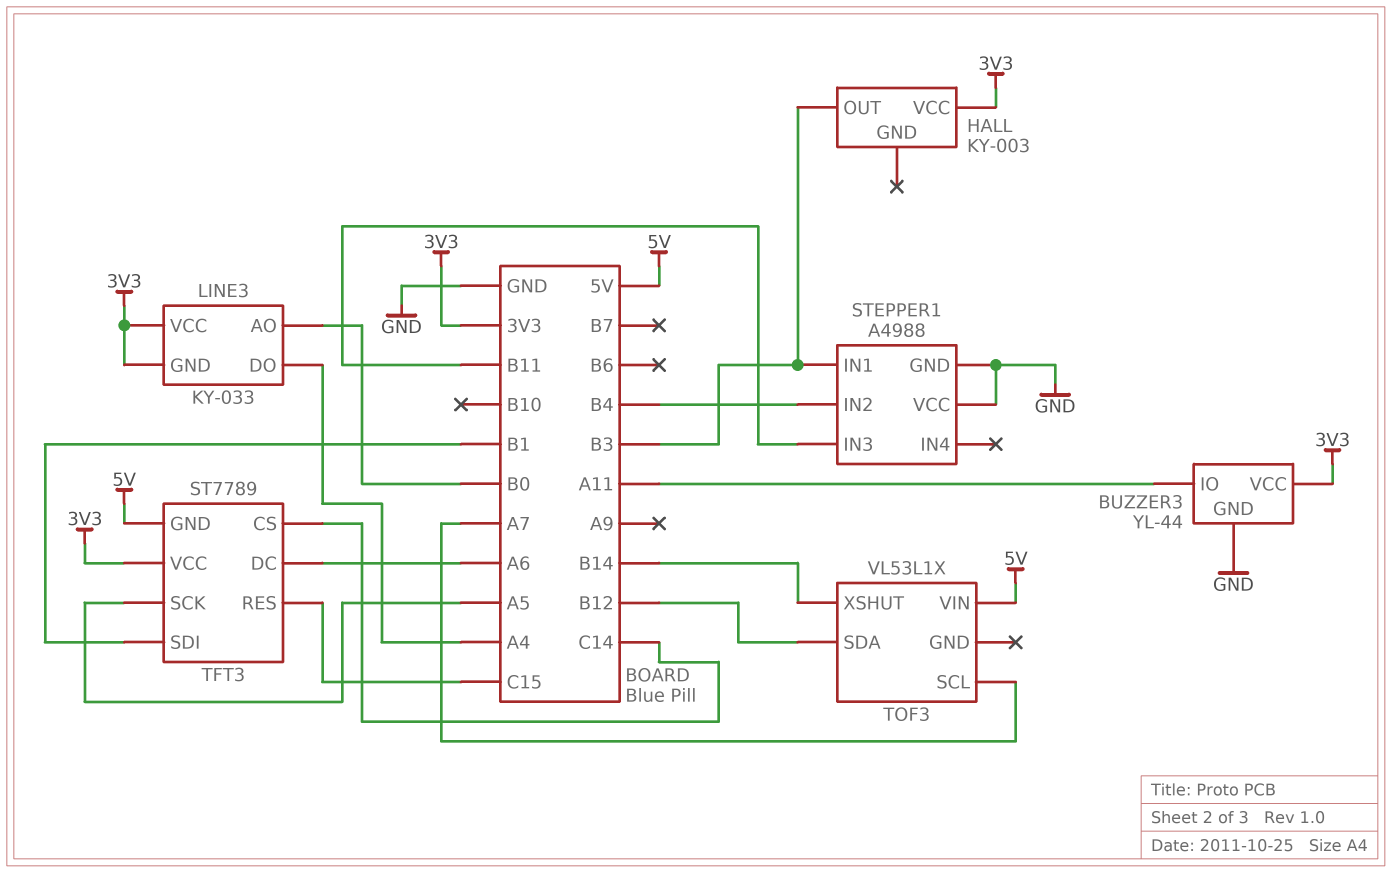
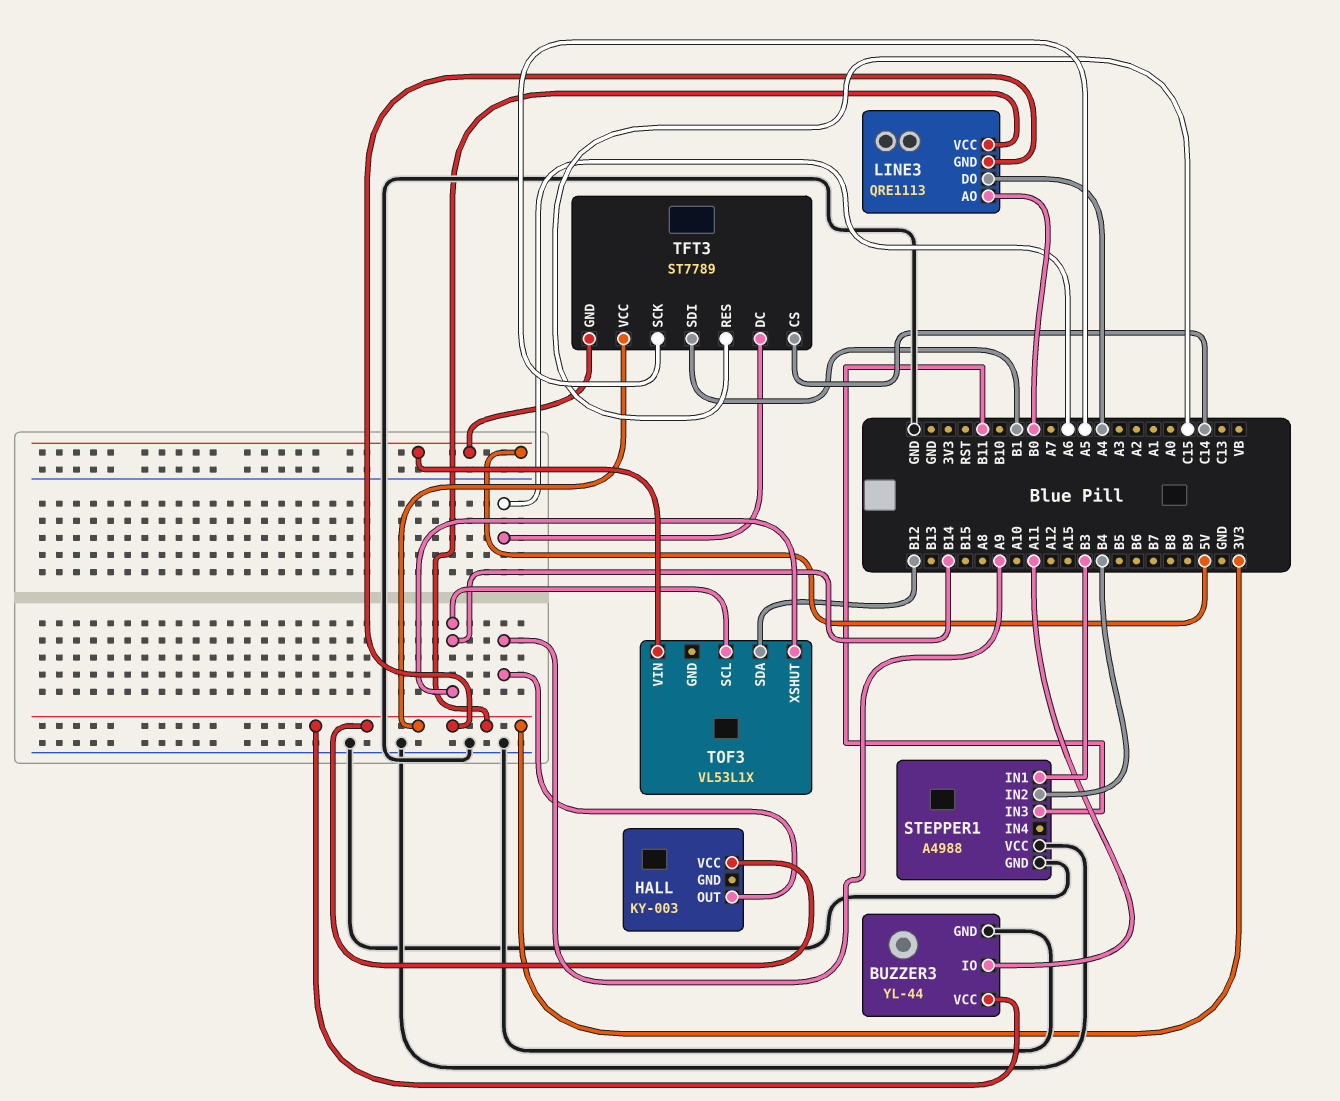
HALL pin OUT: B3 -> A9
LINE3: KY-033 -> QRE1113
TOF3 pin SCL: A7 -> B14

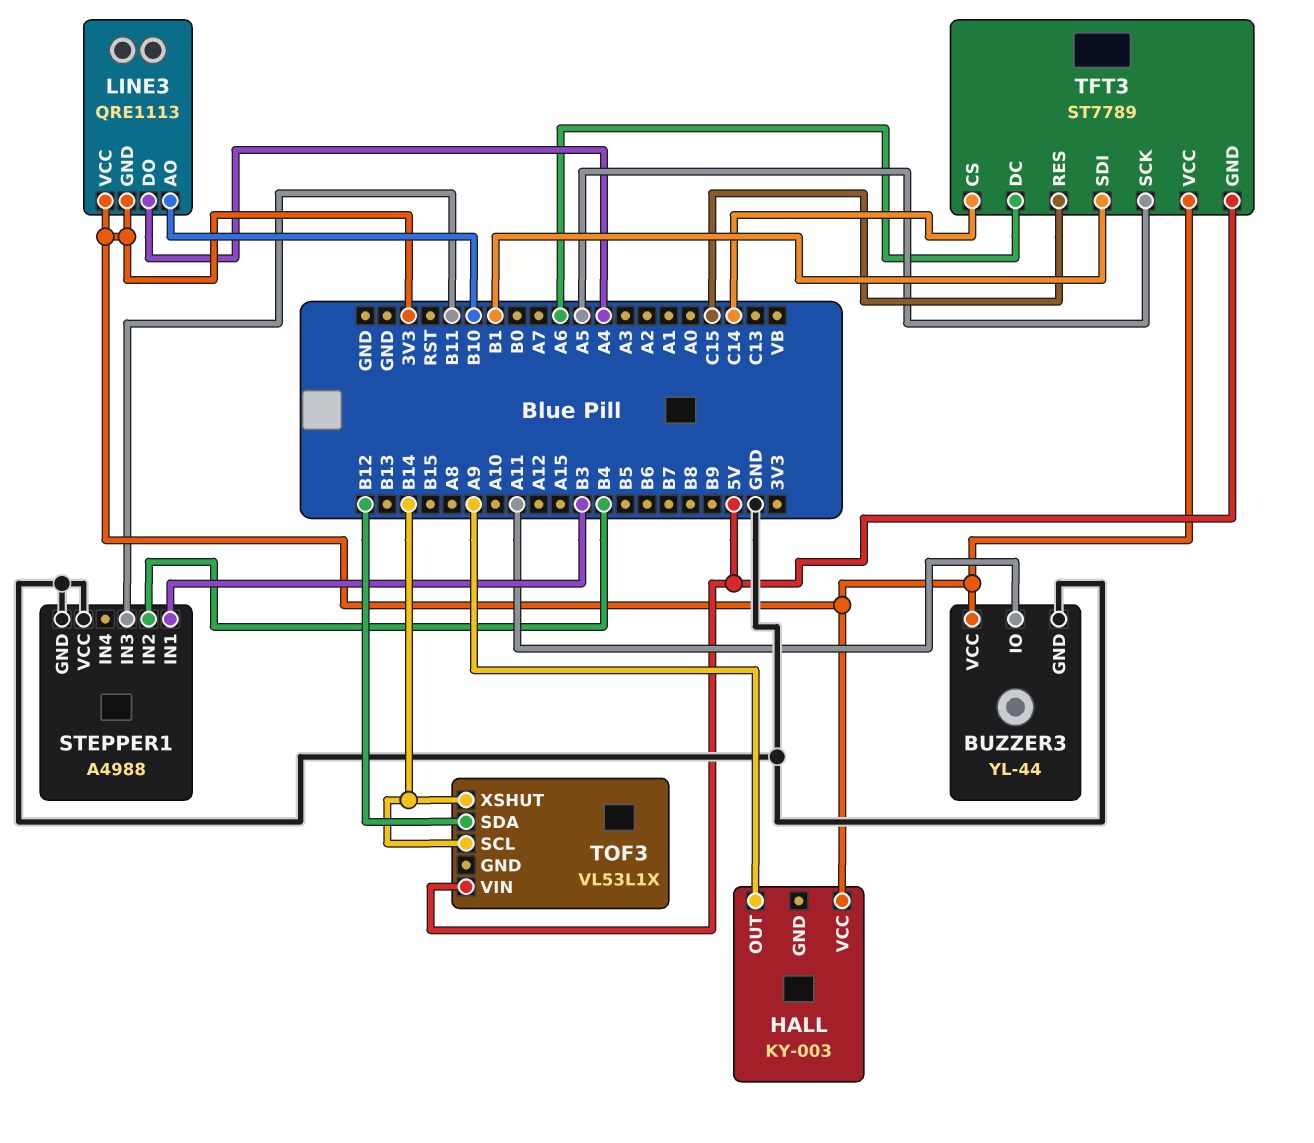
LINE3 pin AO: B0 -> B10

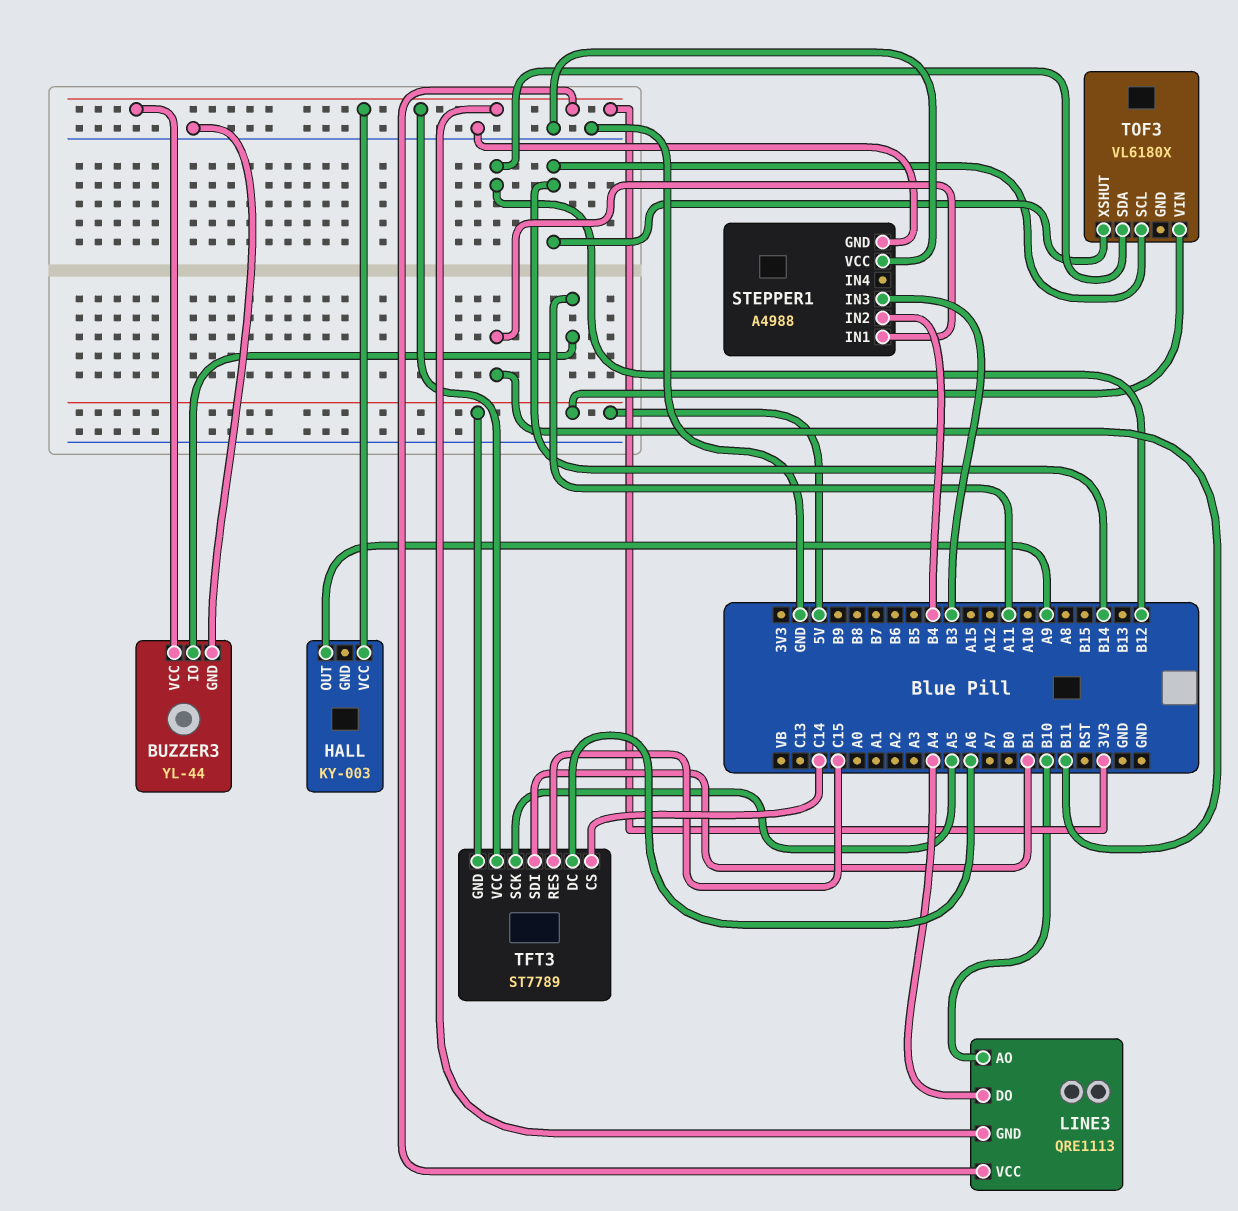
STEPPER1 pin IN1: B3 -> B11
STEPPER1 pin IN3: B11 -> B3
TOF3: VL53L1X -> VL6180X

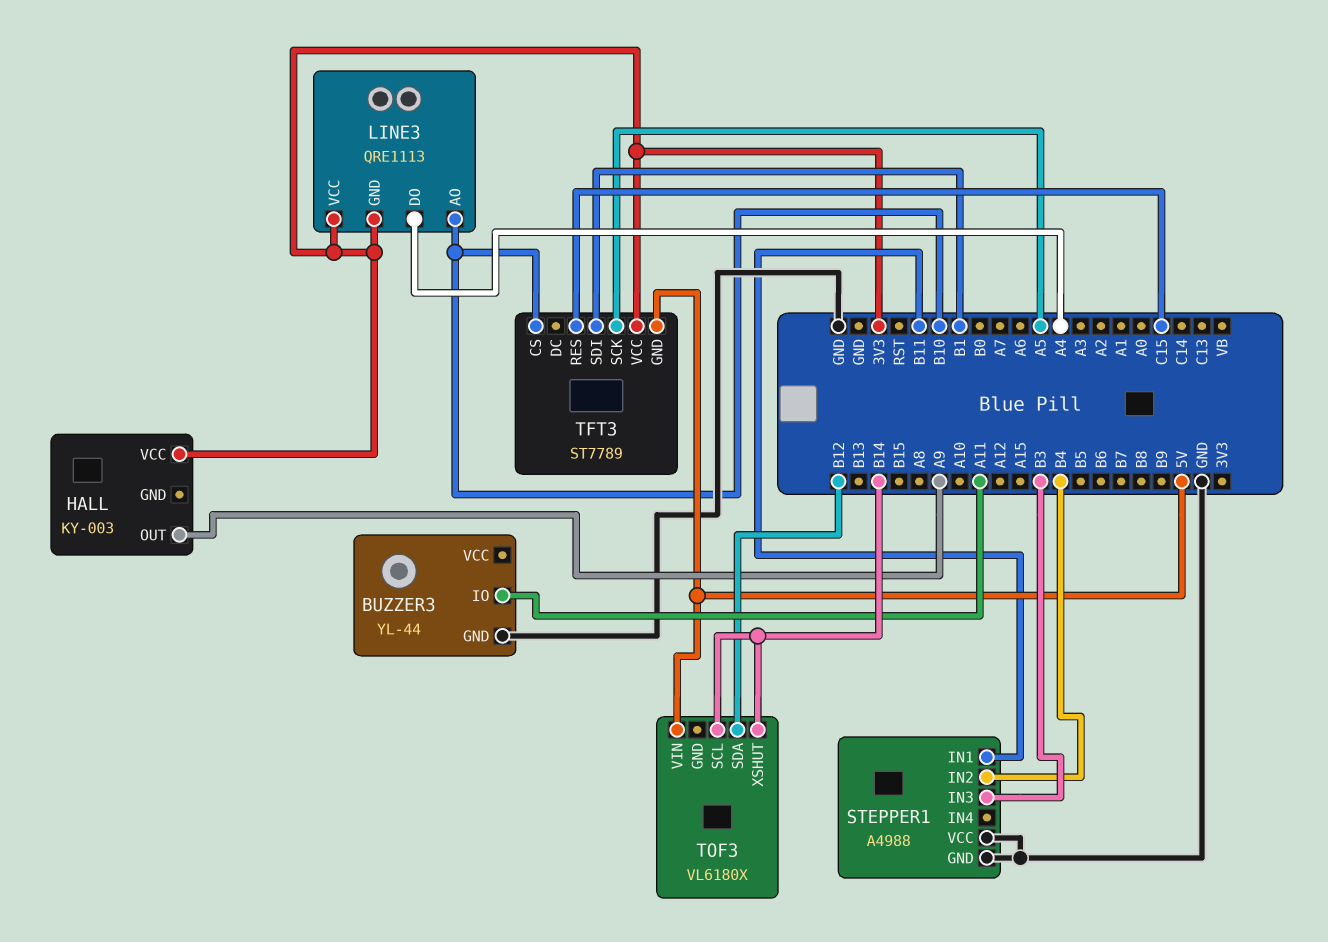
BUZZER3 pin VCC: 3V3 -> none
TFT3 pin CS: C14 -> B10
TFT3 pin DC: A6 -> none

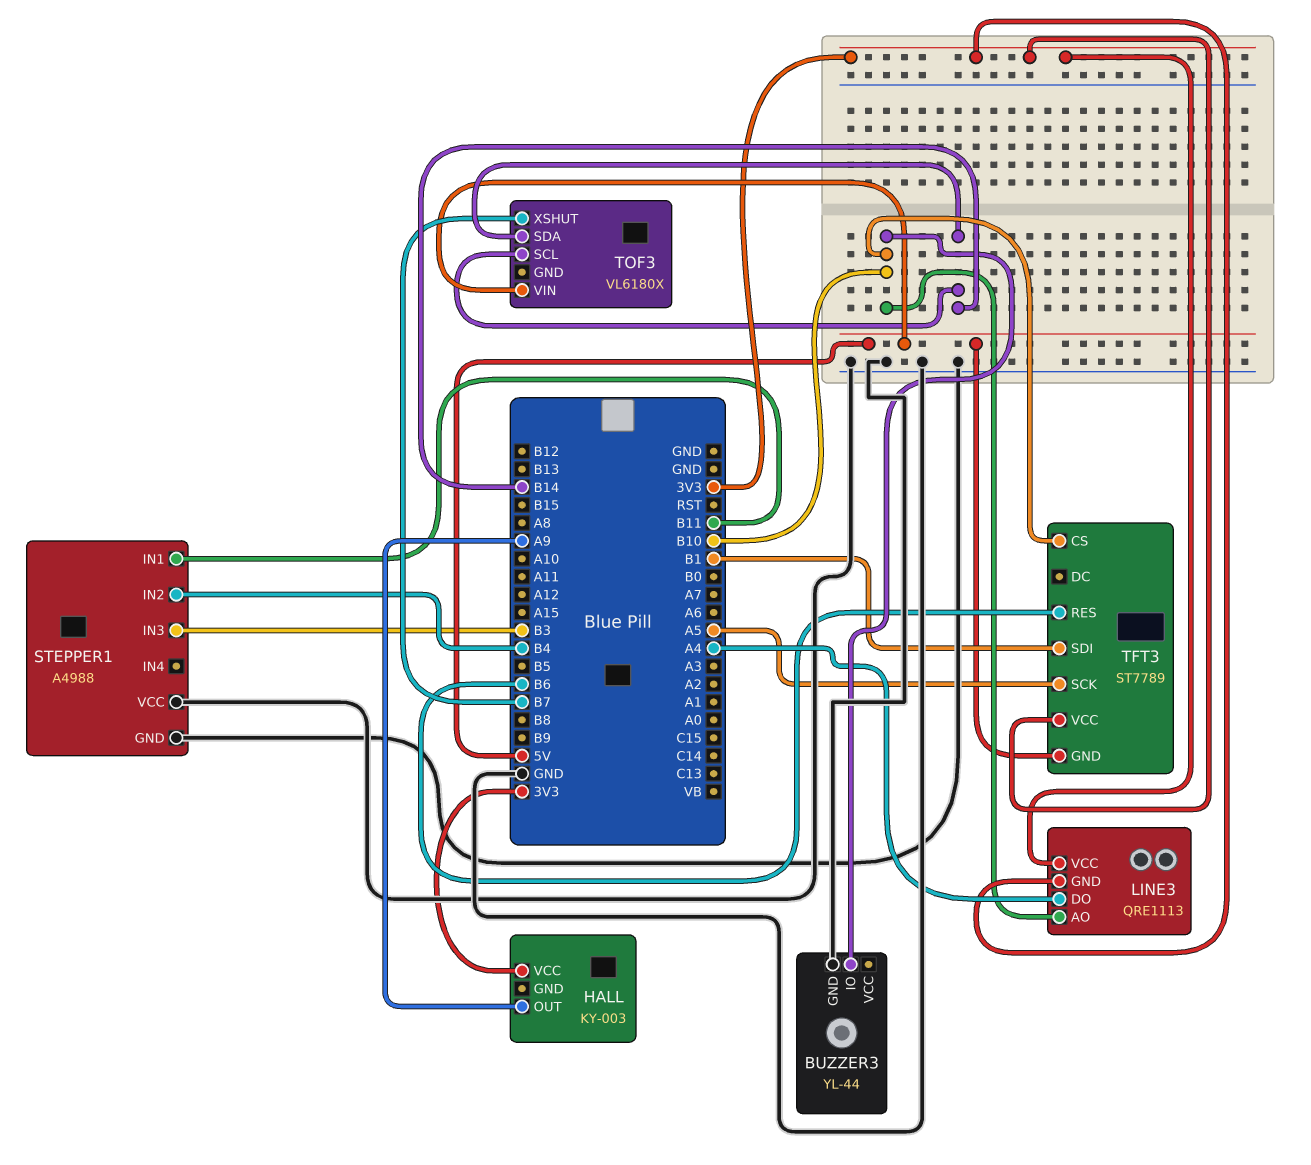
BUZZER3 pin IO: A11 -> B10
TFT3 pin RES: C15 -> B6
TOF3 pin SDA: B12 -> B14
TOF3 pin XSHUT: B14 -> B7

